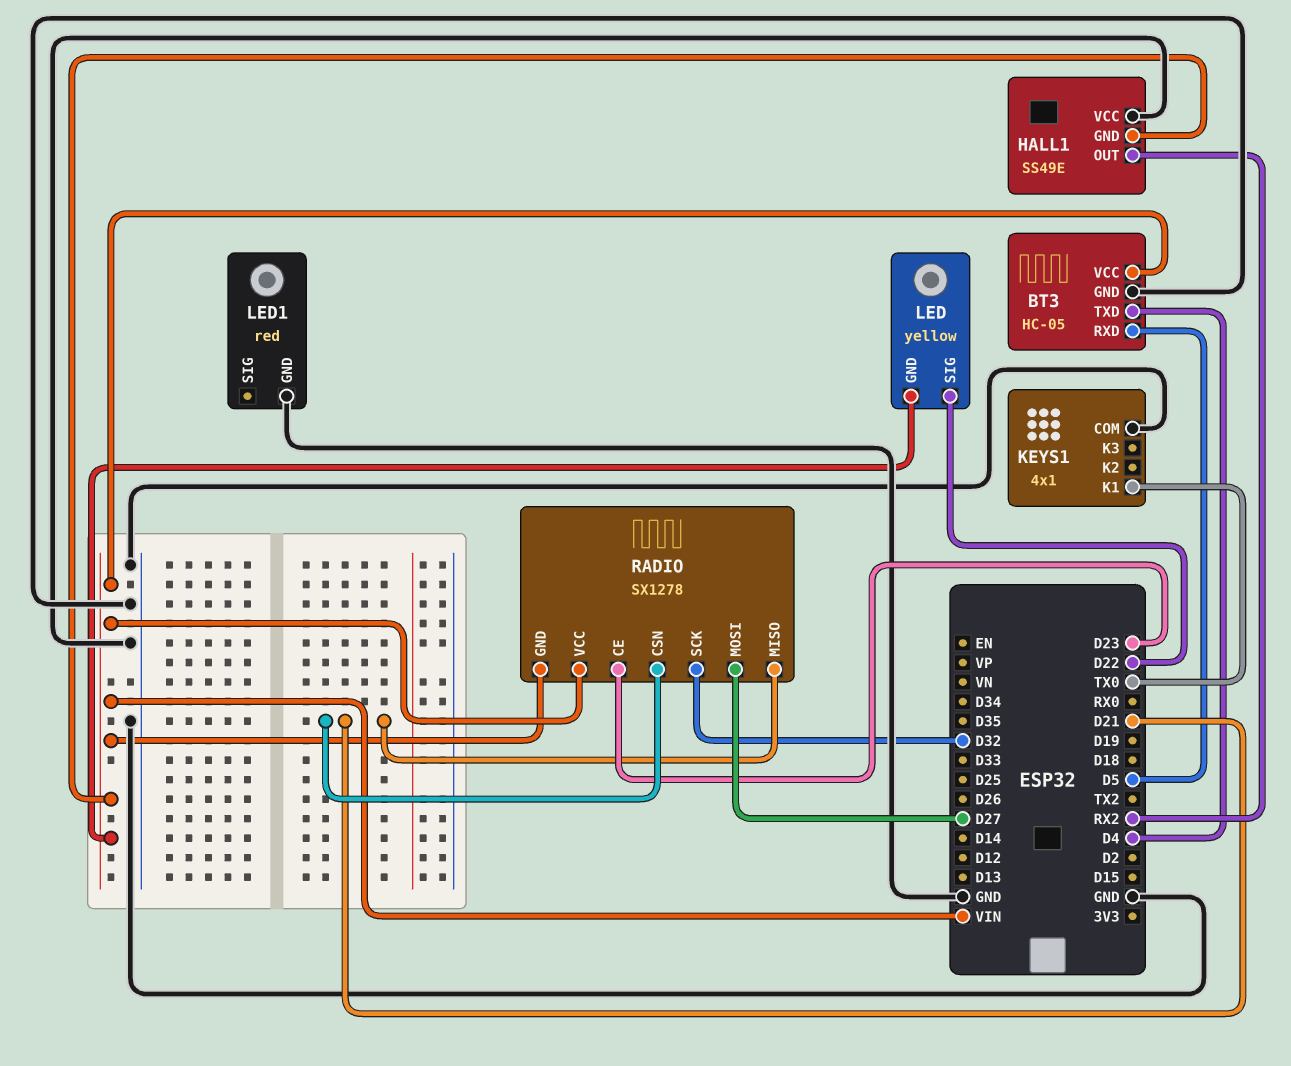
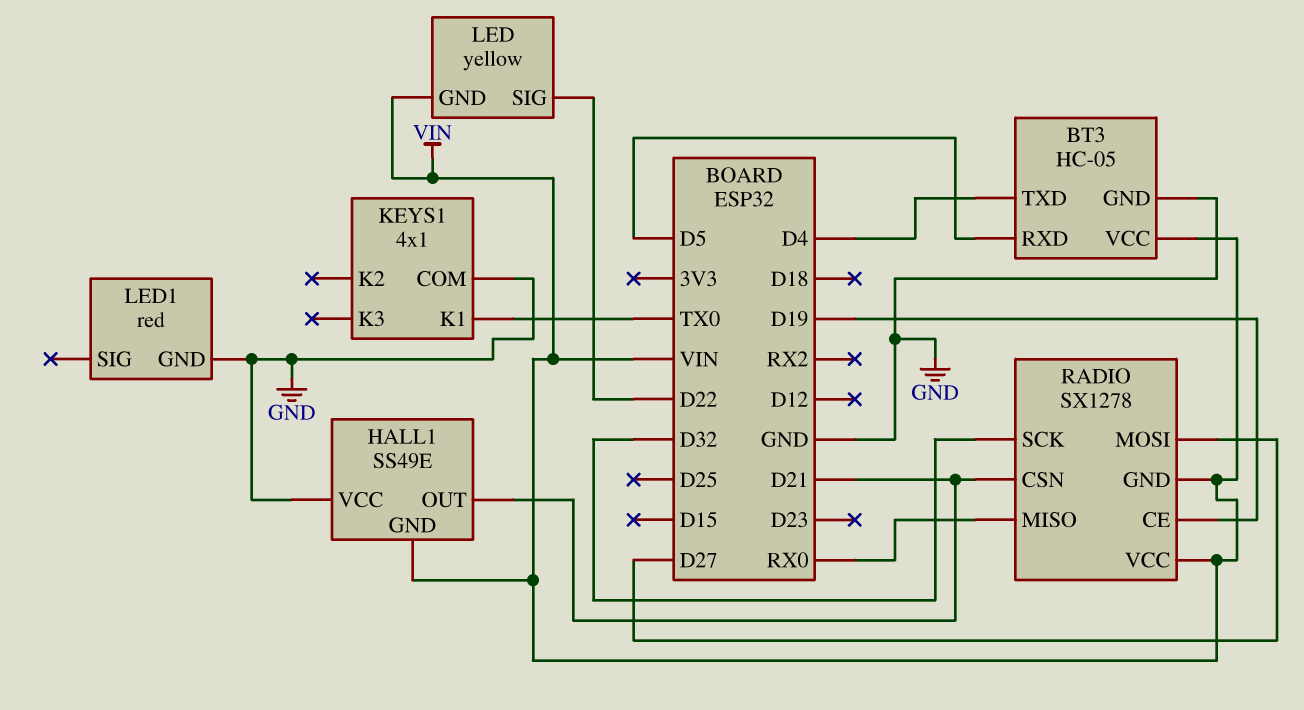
HALL1 pin OUT: RX2 -> D21
RADIO pin CE: D23 -> D19
RADIO pin MISO: D21 -> RX0

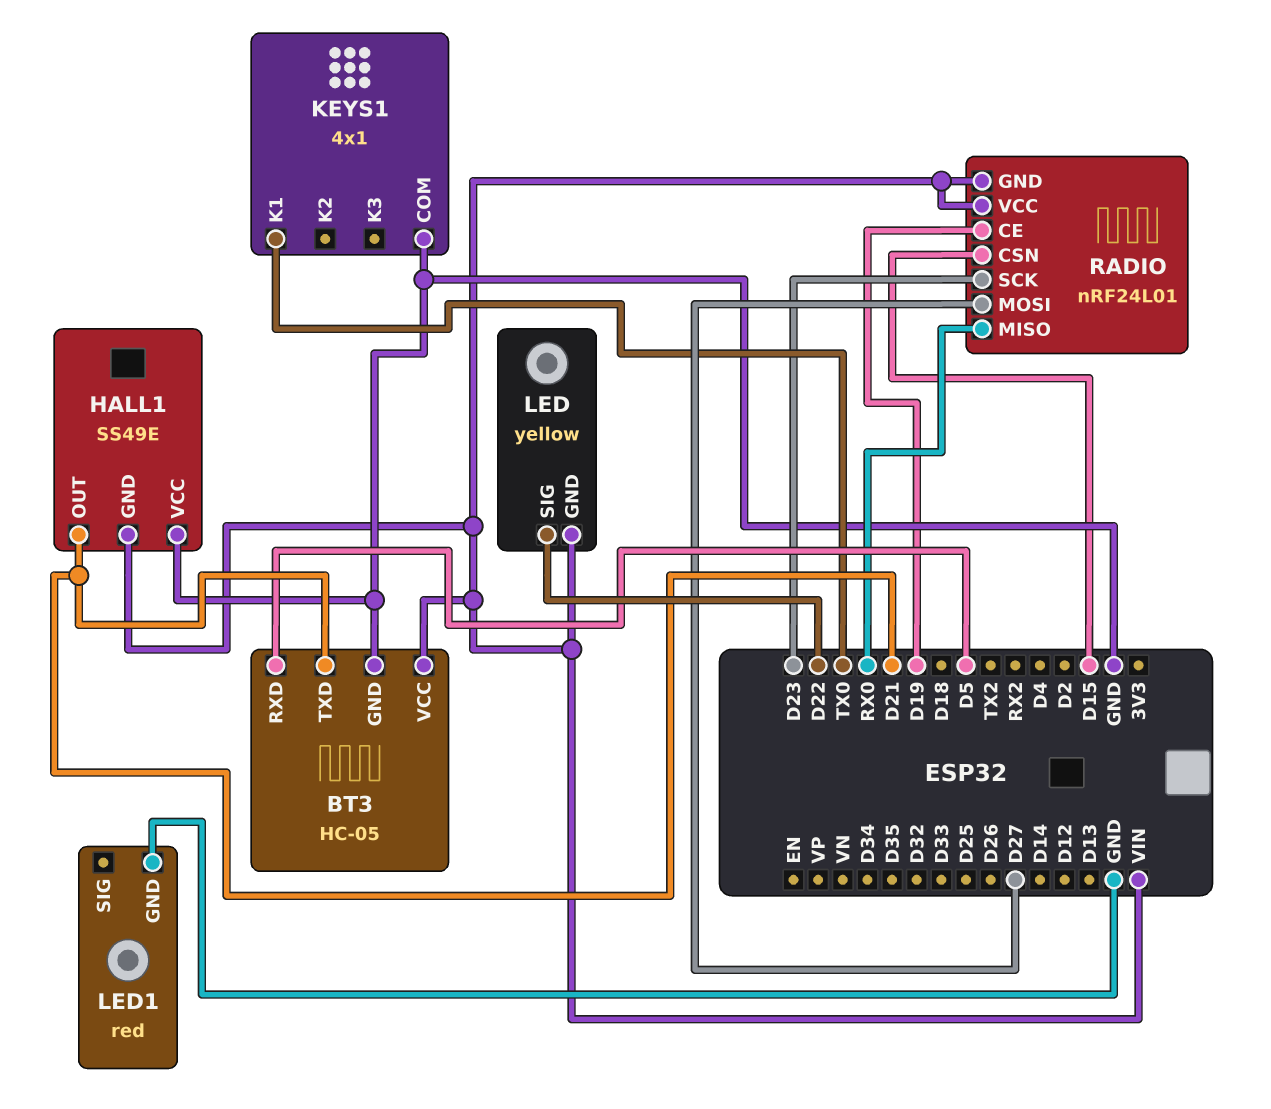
BT3 pin TXD: D4 -> D21
RADIO: SX1278 -> nRF24L01
RADIO pin CSN: D21 -> D15
RADIO pin SCK: D32 -> D23

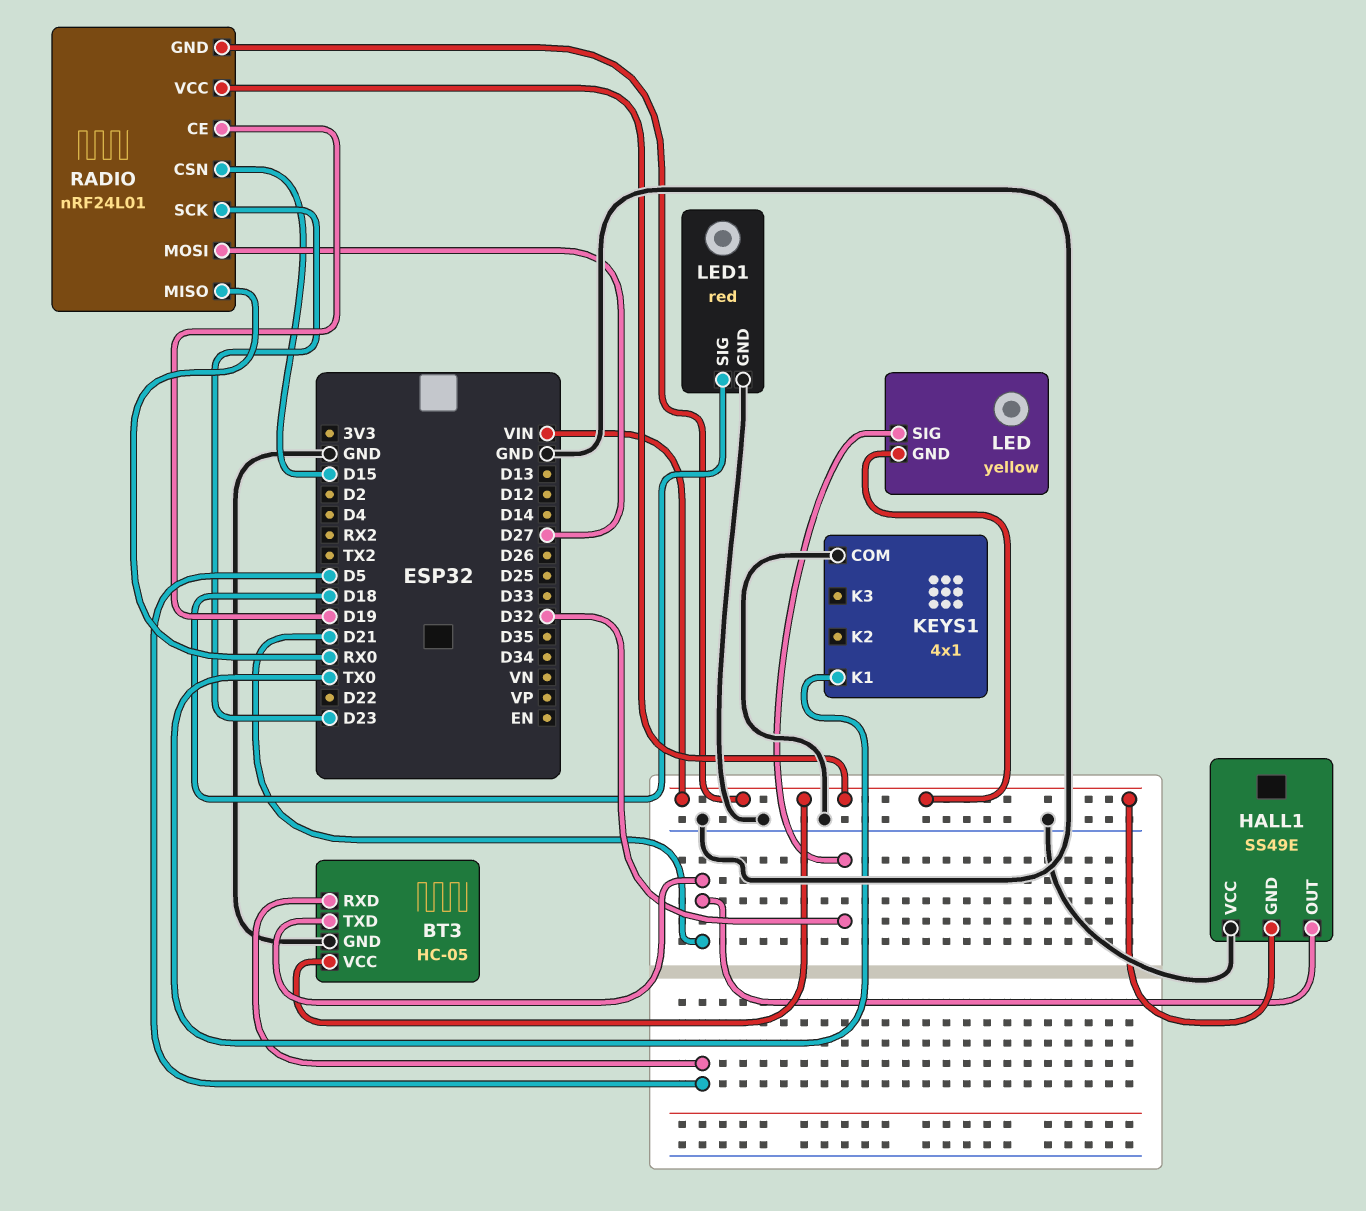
LED pin SIG: D22 -> D32
LED1 pin SIG: none -> D18

